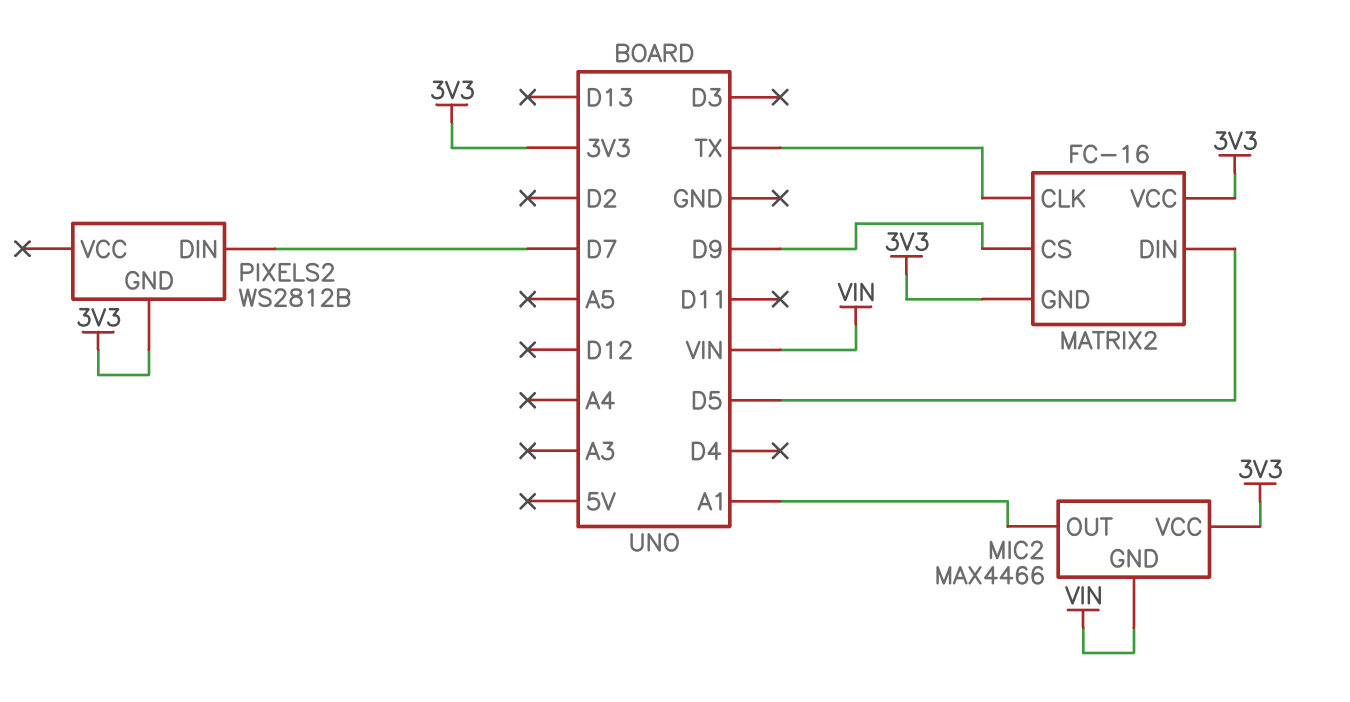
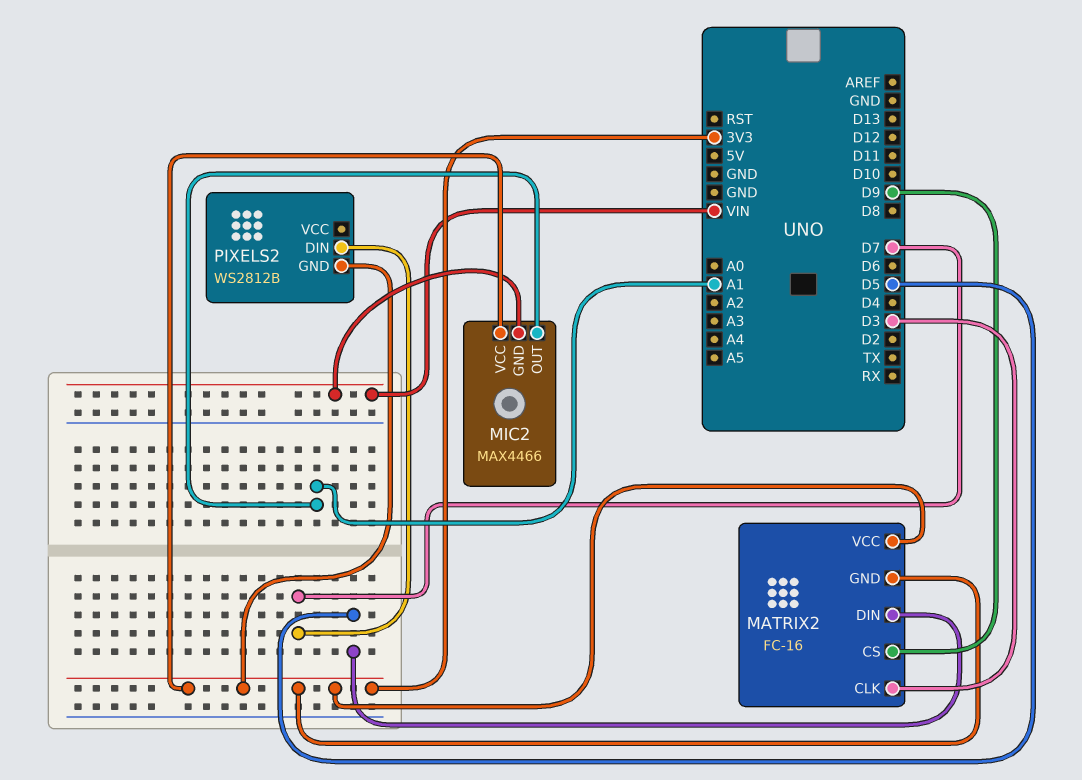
MATRIX2 pin CLK: TX -> D3

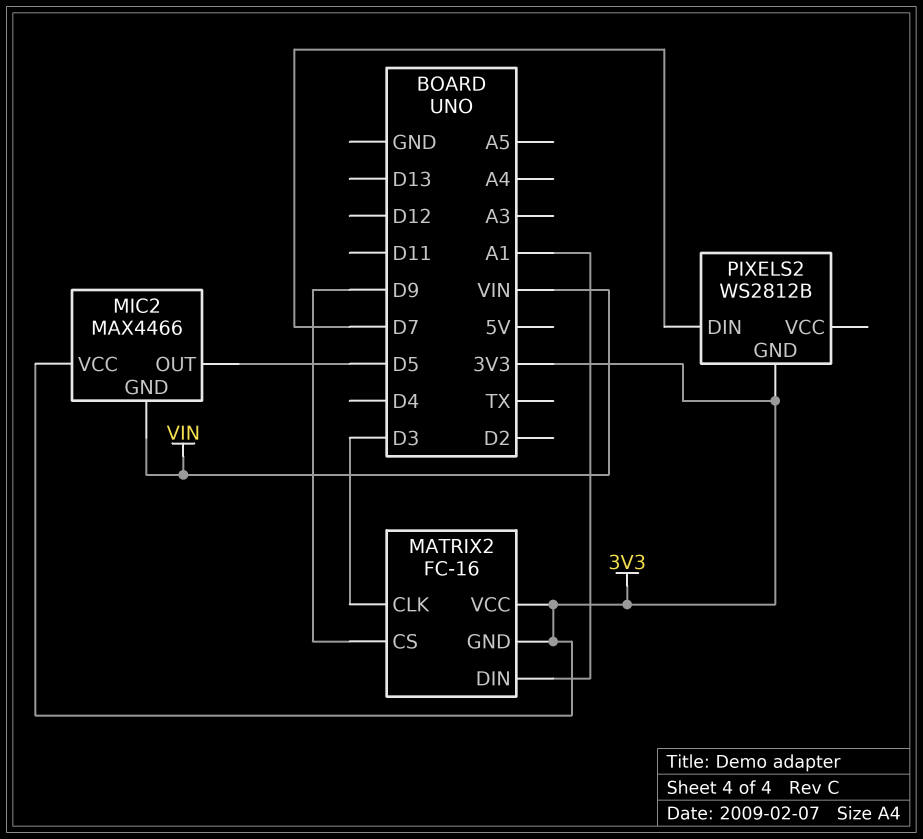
MATRIX2 pin DIN: D5 -> A1
MIC2 pin OUT: A1 -> D5

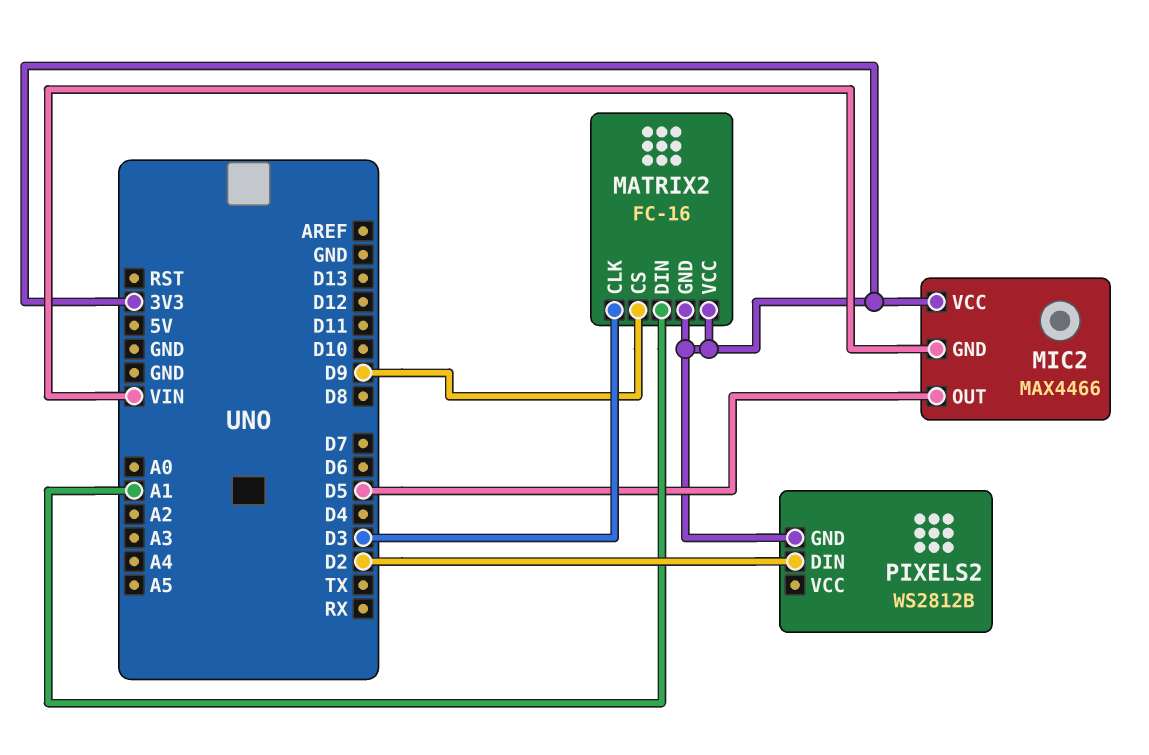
PIXELS2 pin DIN: D7 -> D2

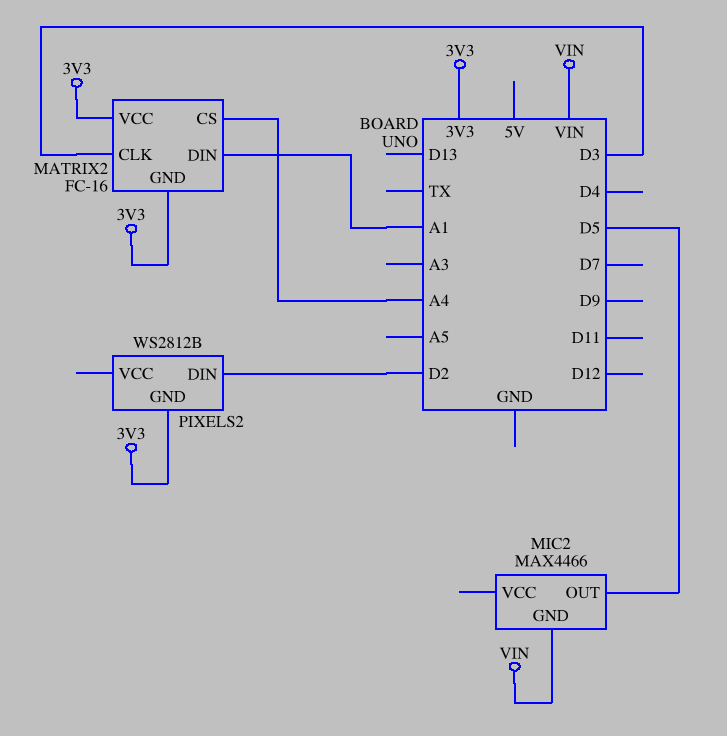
MATRIX2 pin CS: D9 -> A4
MIC2 pin VCC: 3V3 -> none

